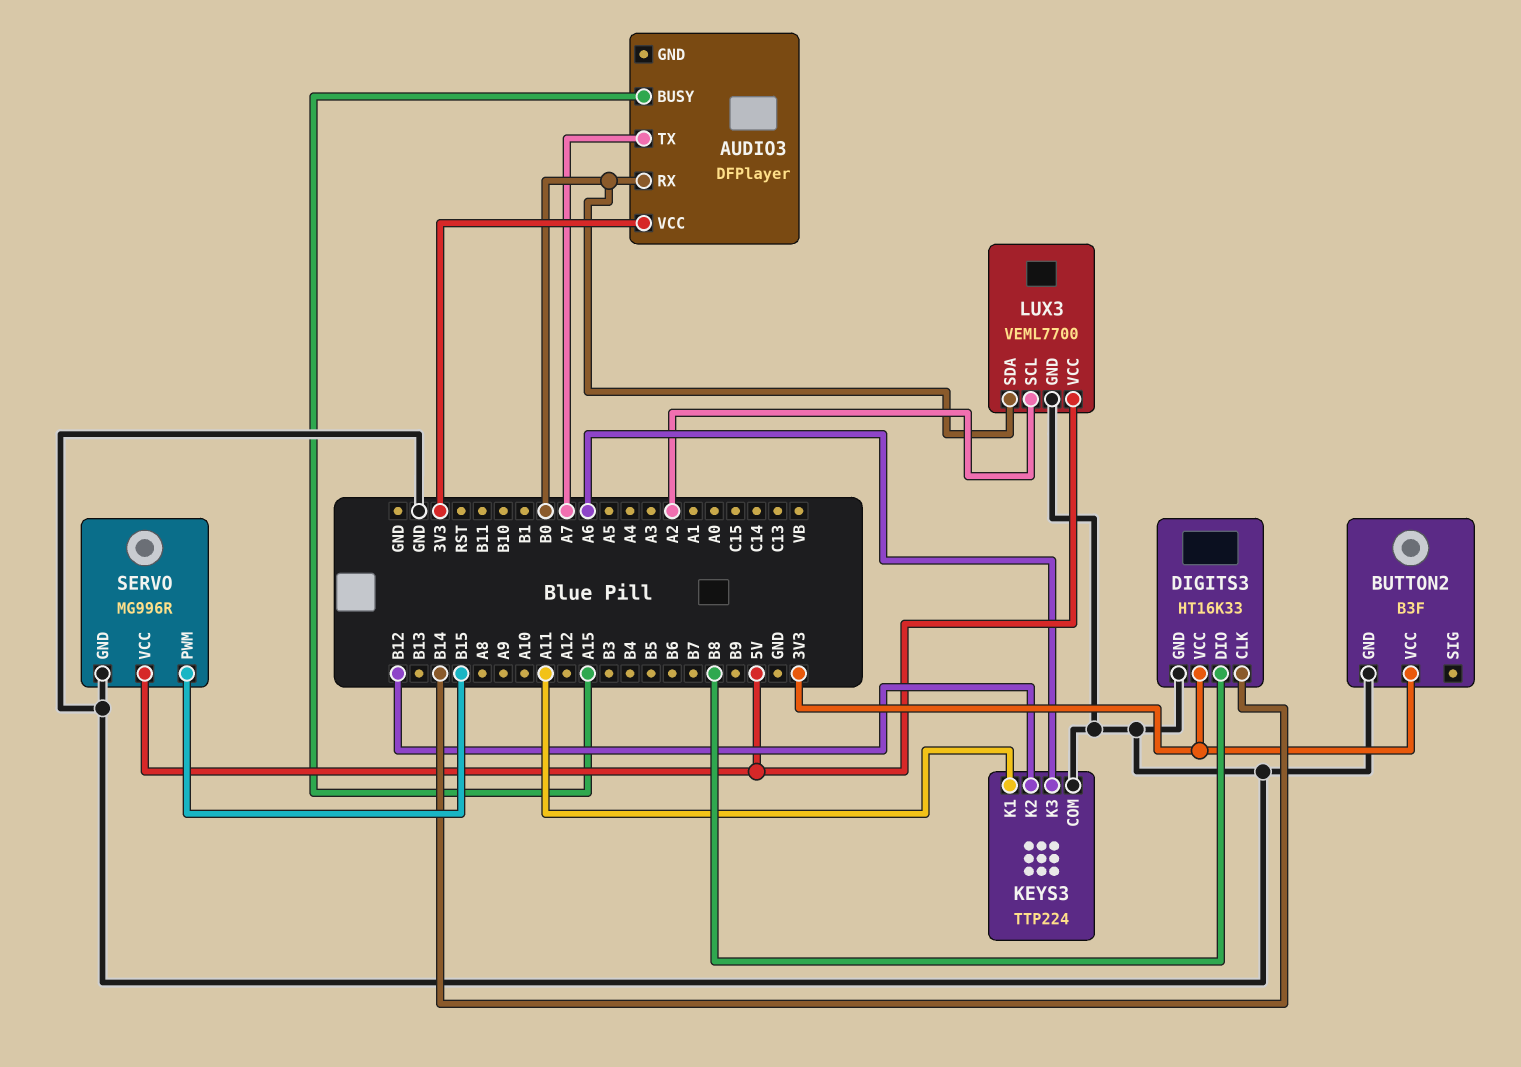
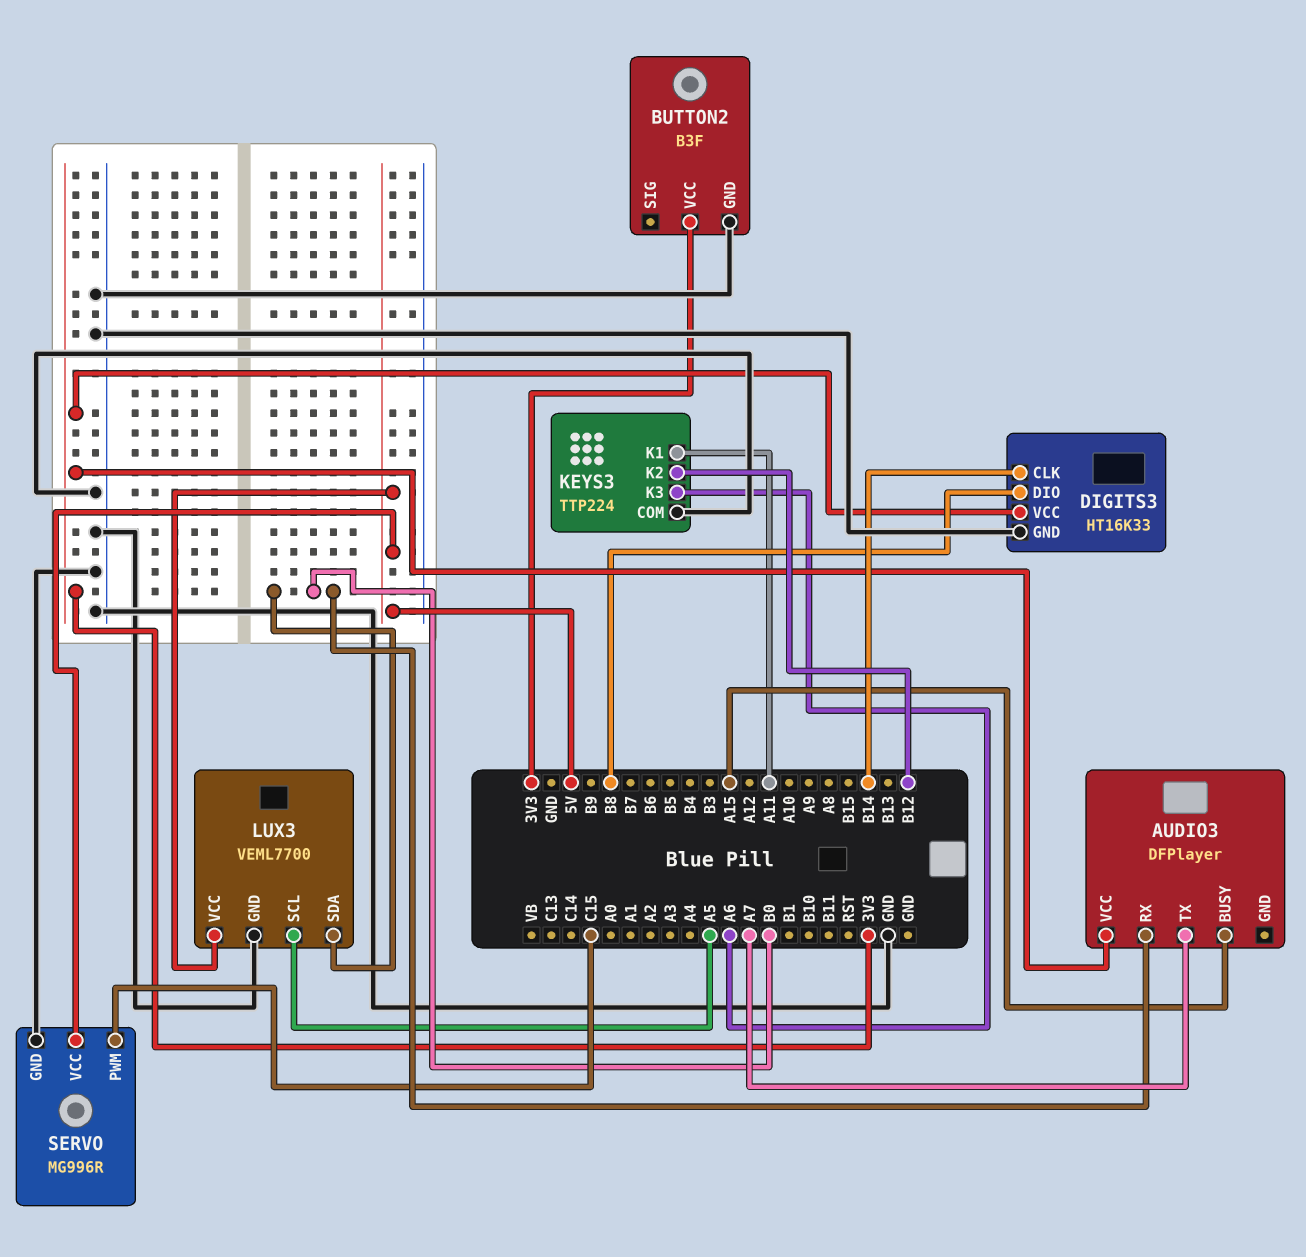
LUX3 pin SCL: A2 -> A5
SERVO pin PWM: B15 -> C15

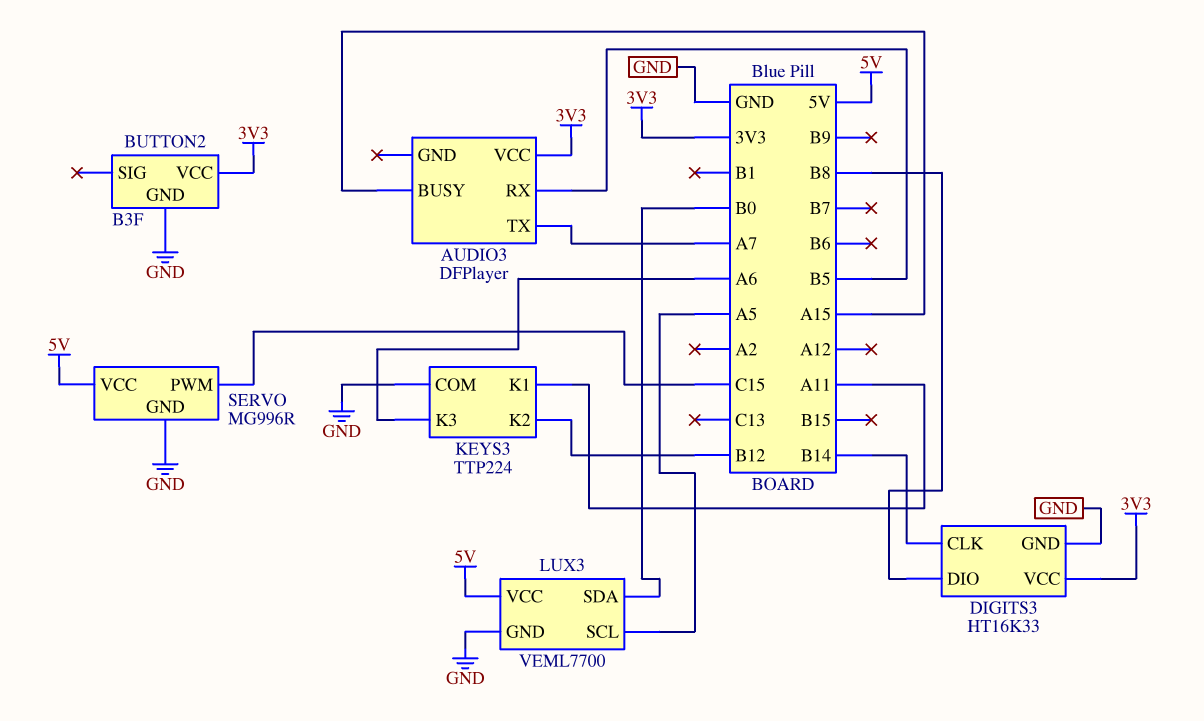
AUDIO3 pin RX: B0 -> B5

